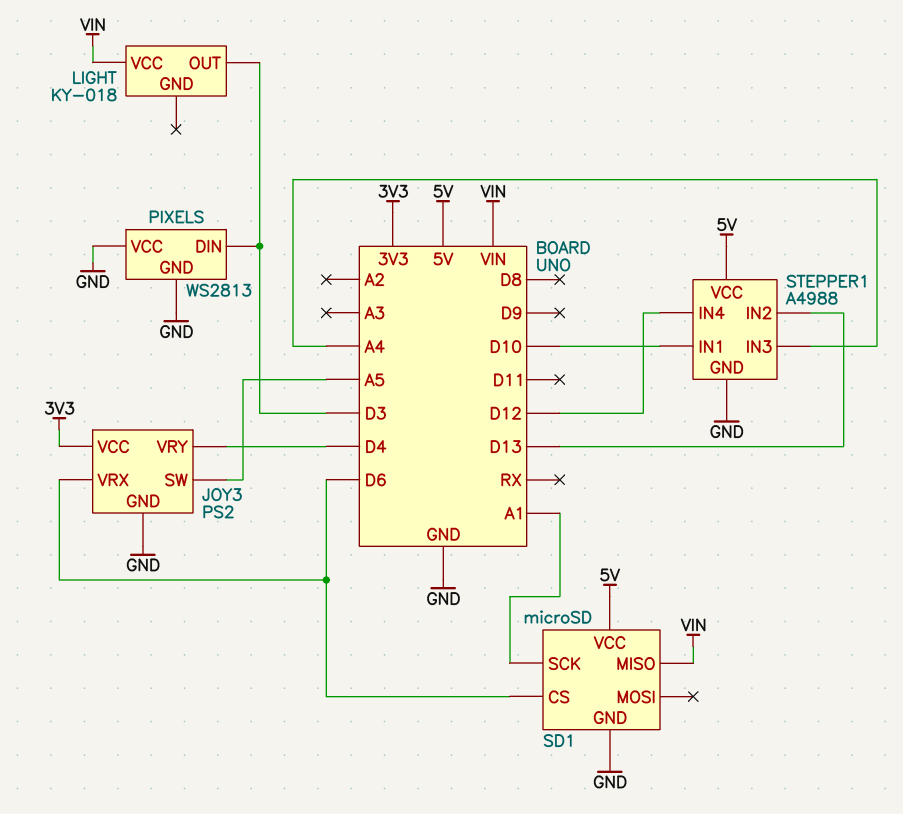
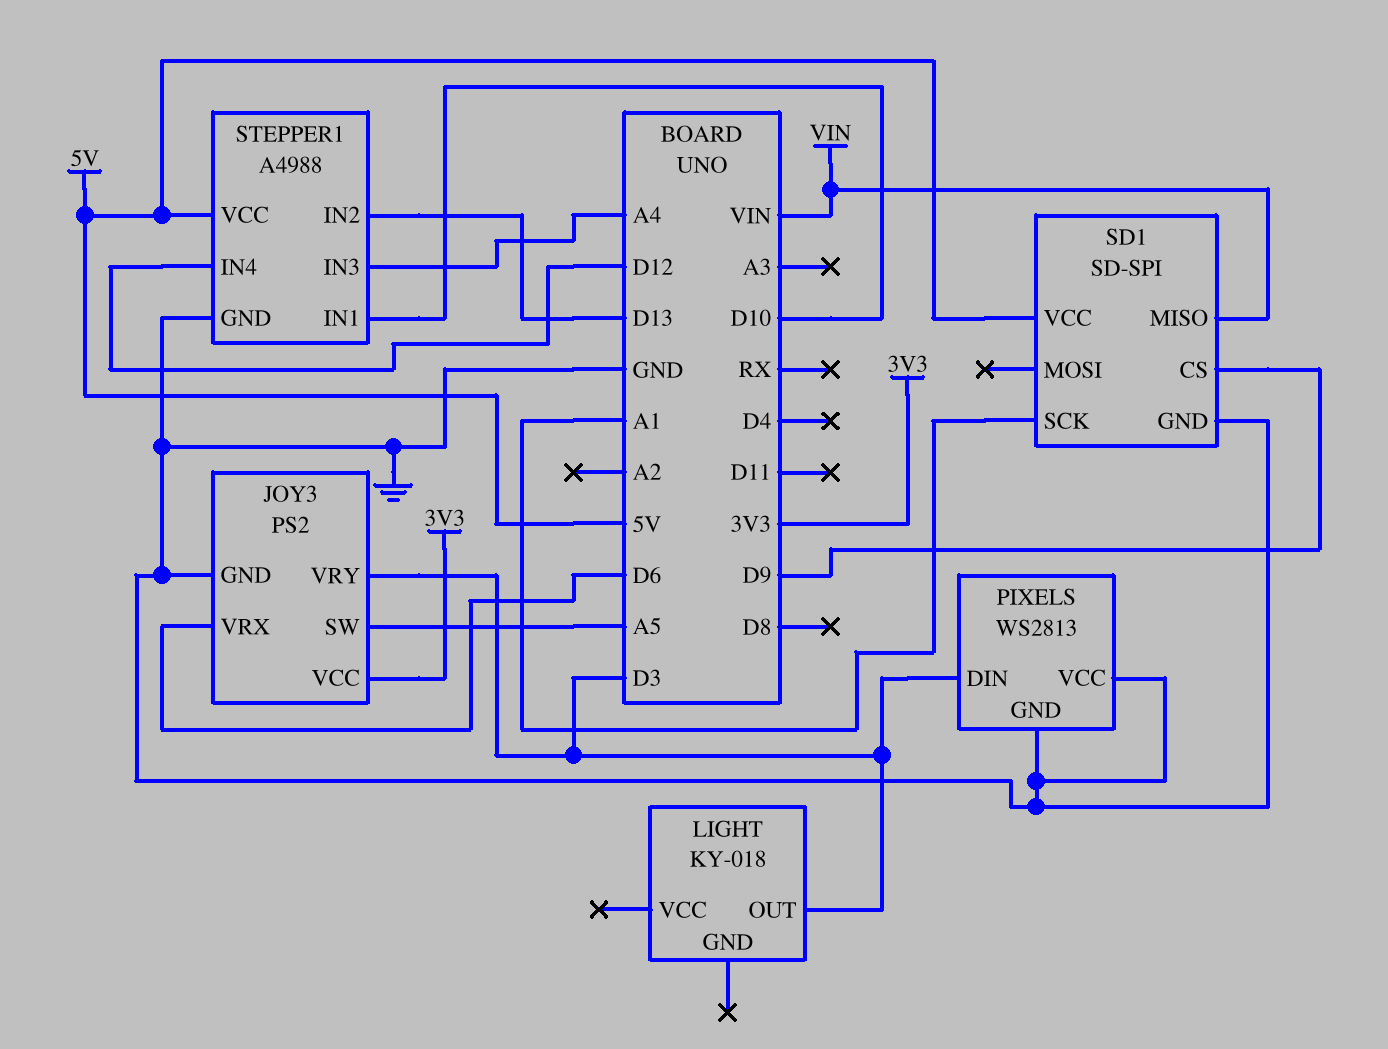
JOY3 pin VRY: D4 -> D3
LIGHT pin VCC: VIN -> none
SD1: microSD -> SD-SPI
SD1 pin CS: D6 -> D9

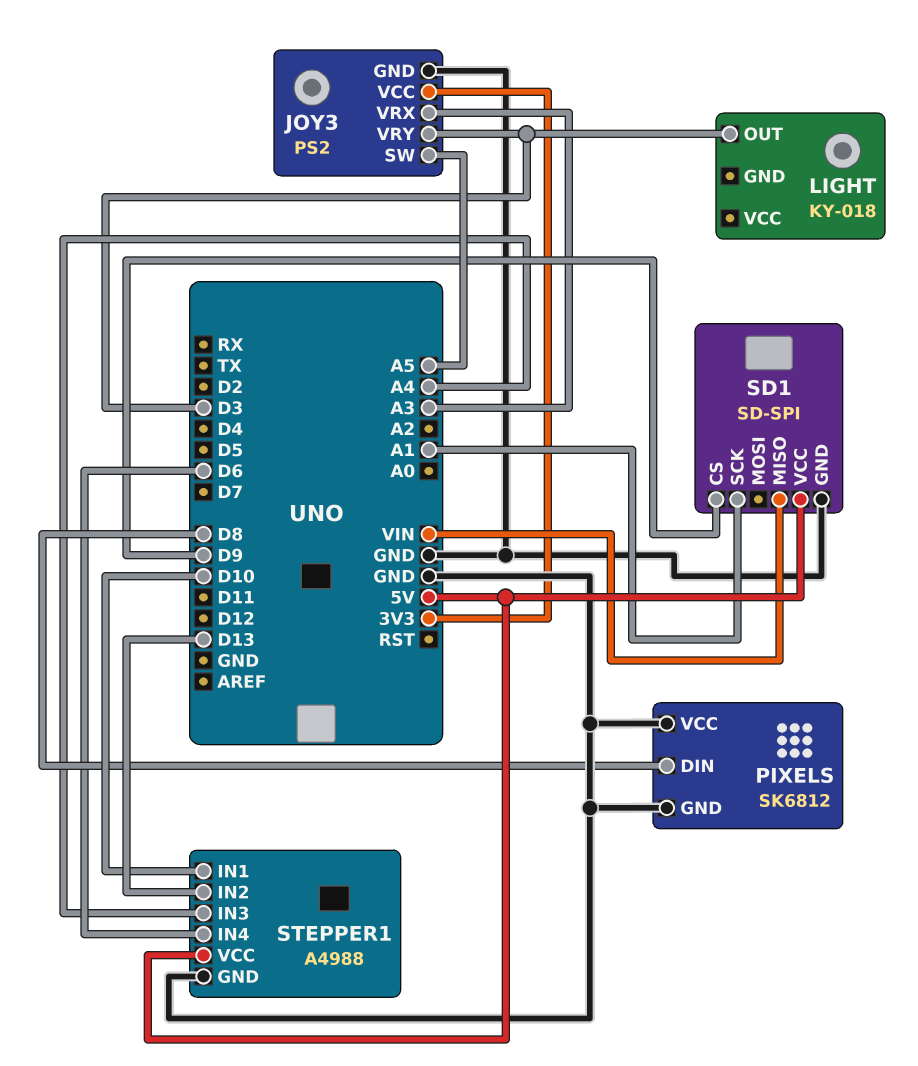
JOY3 pin VRX: D6 -> A3
PIXELS: WS2813 -> SK6812
PIXELS pin DIN: D3 -> D8
STEPPER1 pin IN4: D12 -> D6

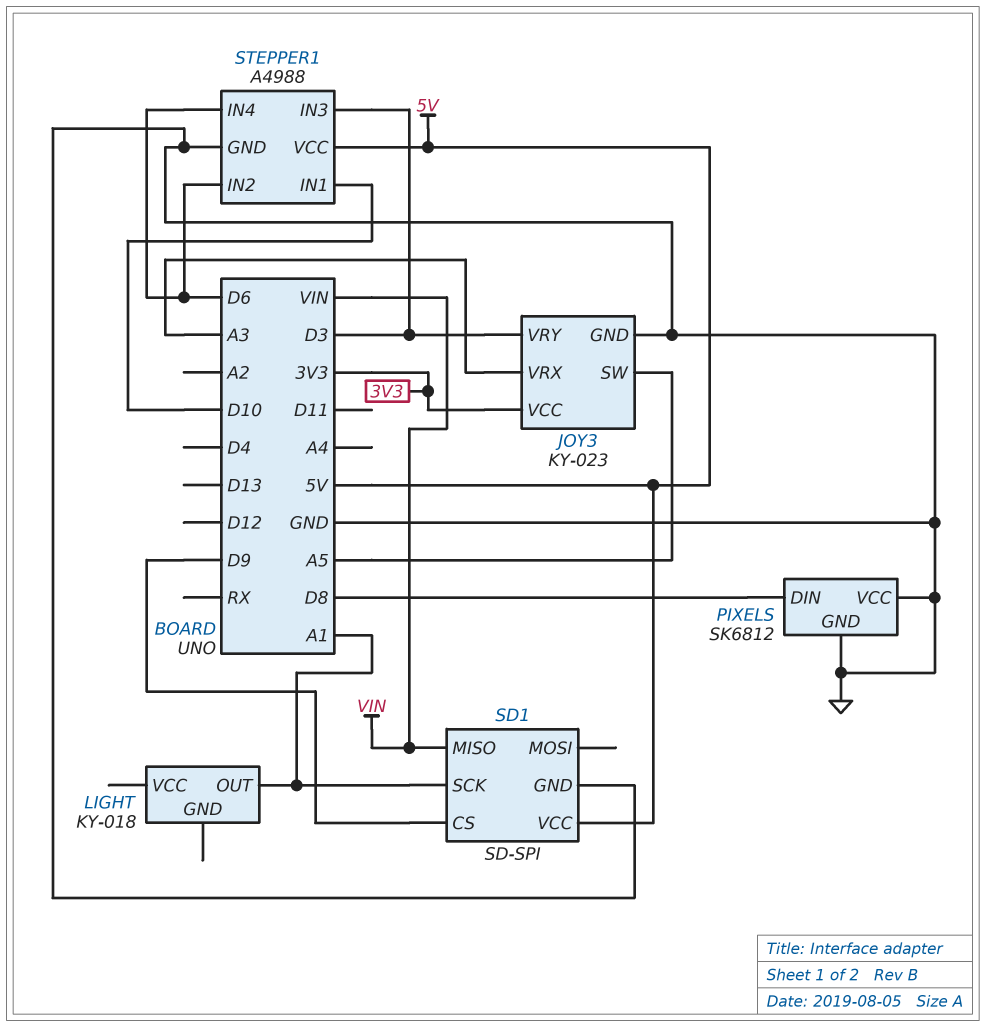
JOY3: PS2 -> KY-023
LIGHT pin OUT: D3 -> A1
STEPPER1 pin IN2: D13 -> D6
STEPPER1 pin IN3: A4 -> D3

